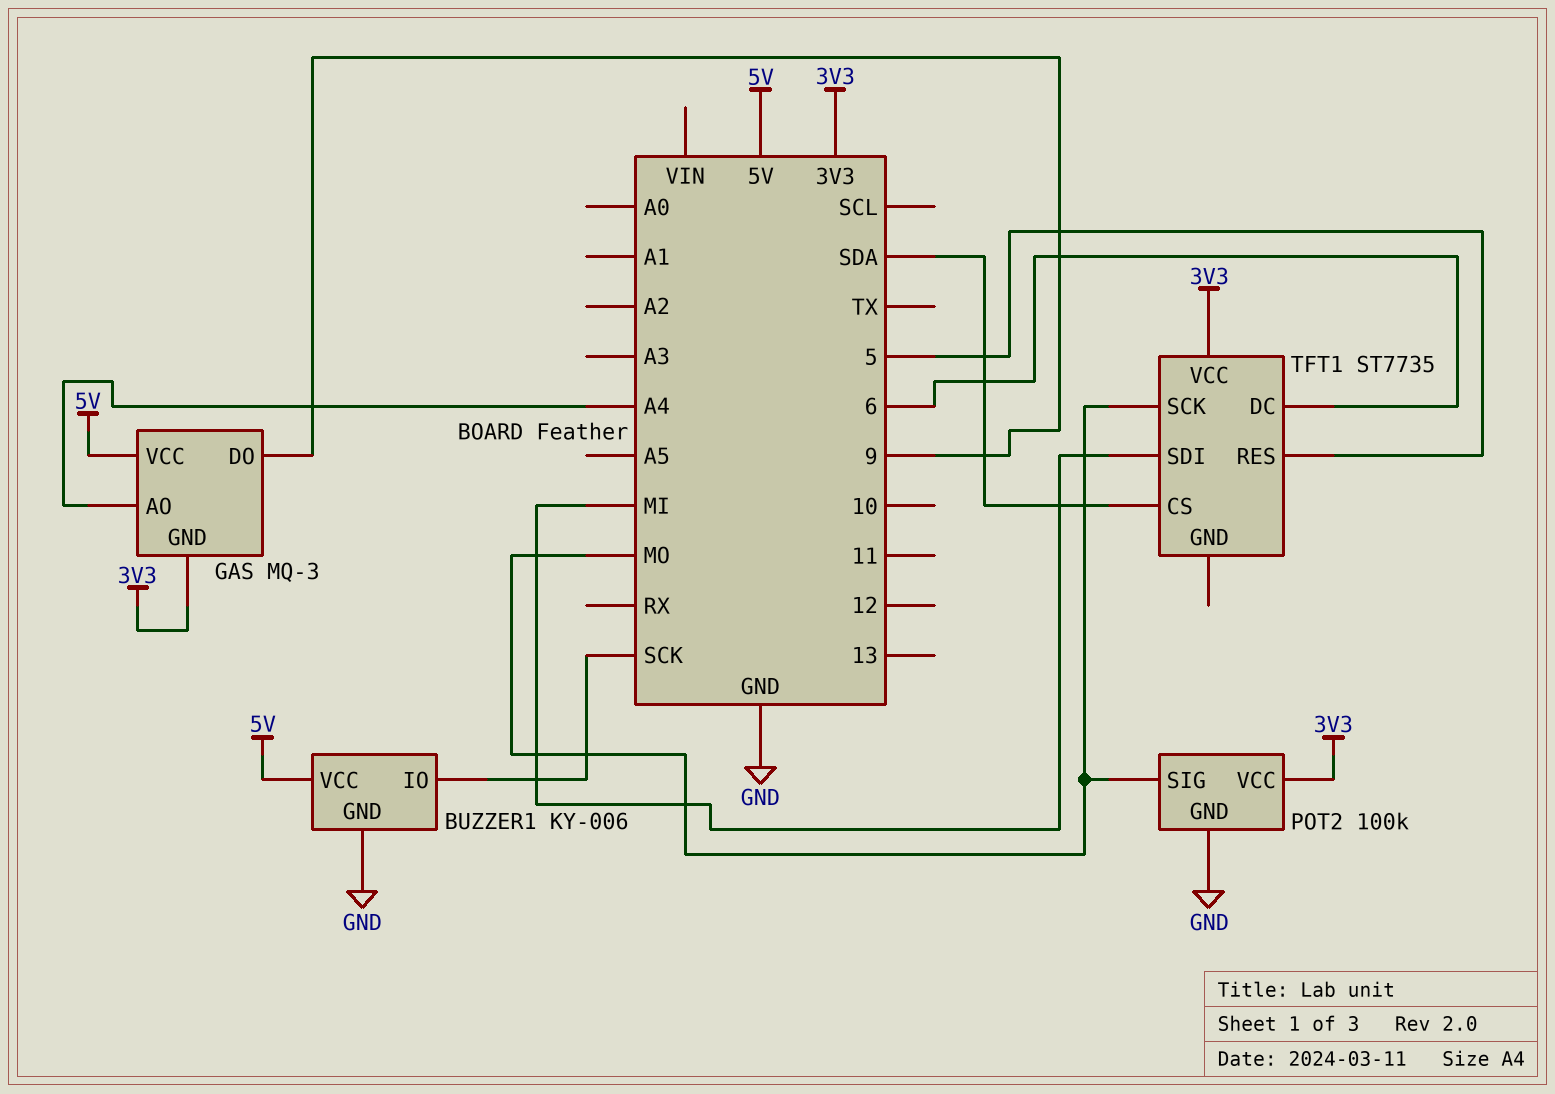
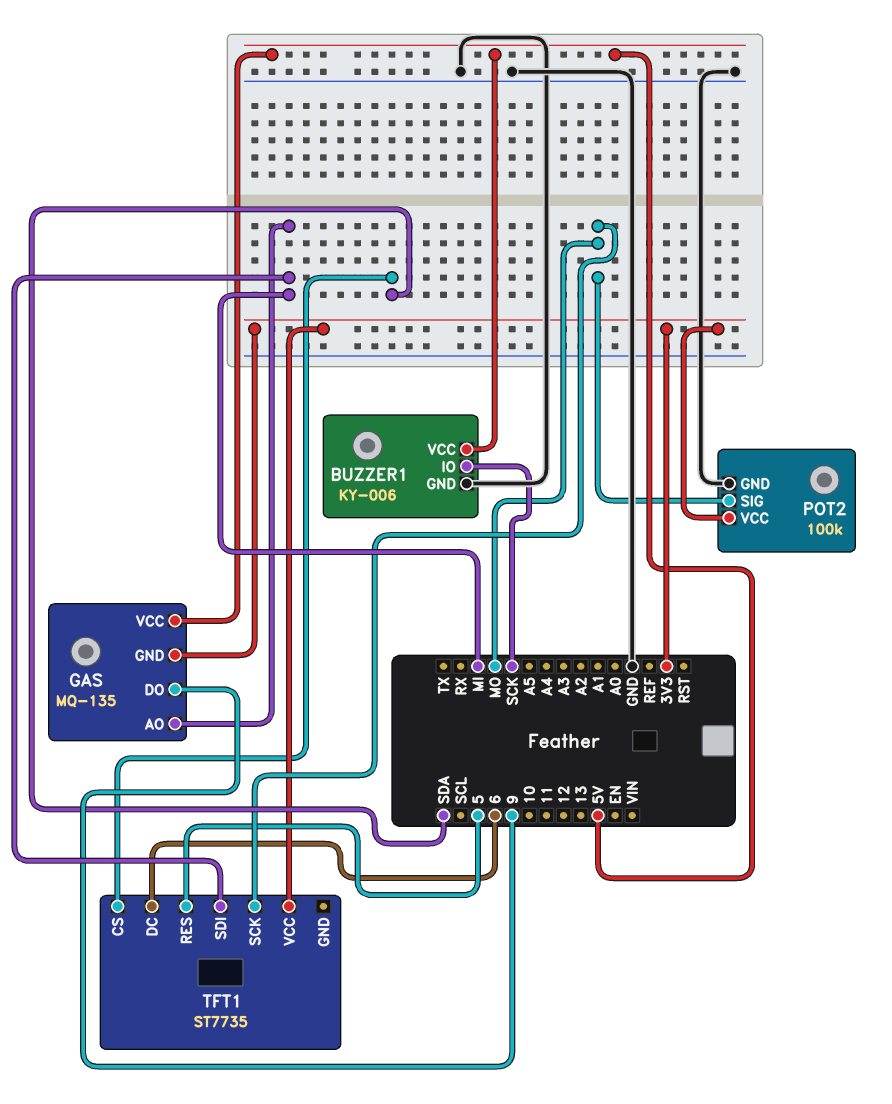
GAS: MQ-3 -> MQ-135
GAS pin AO: A4 -> MI

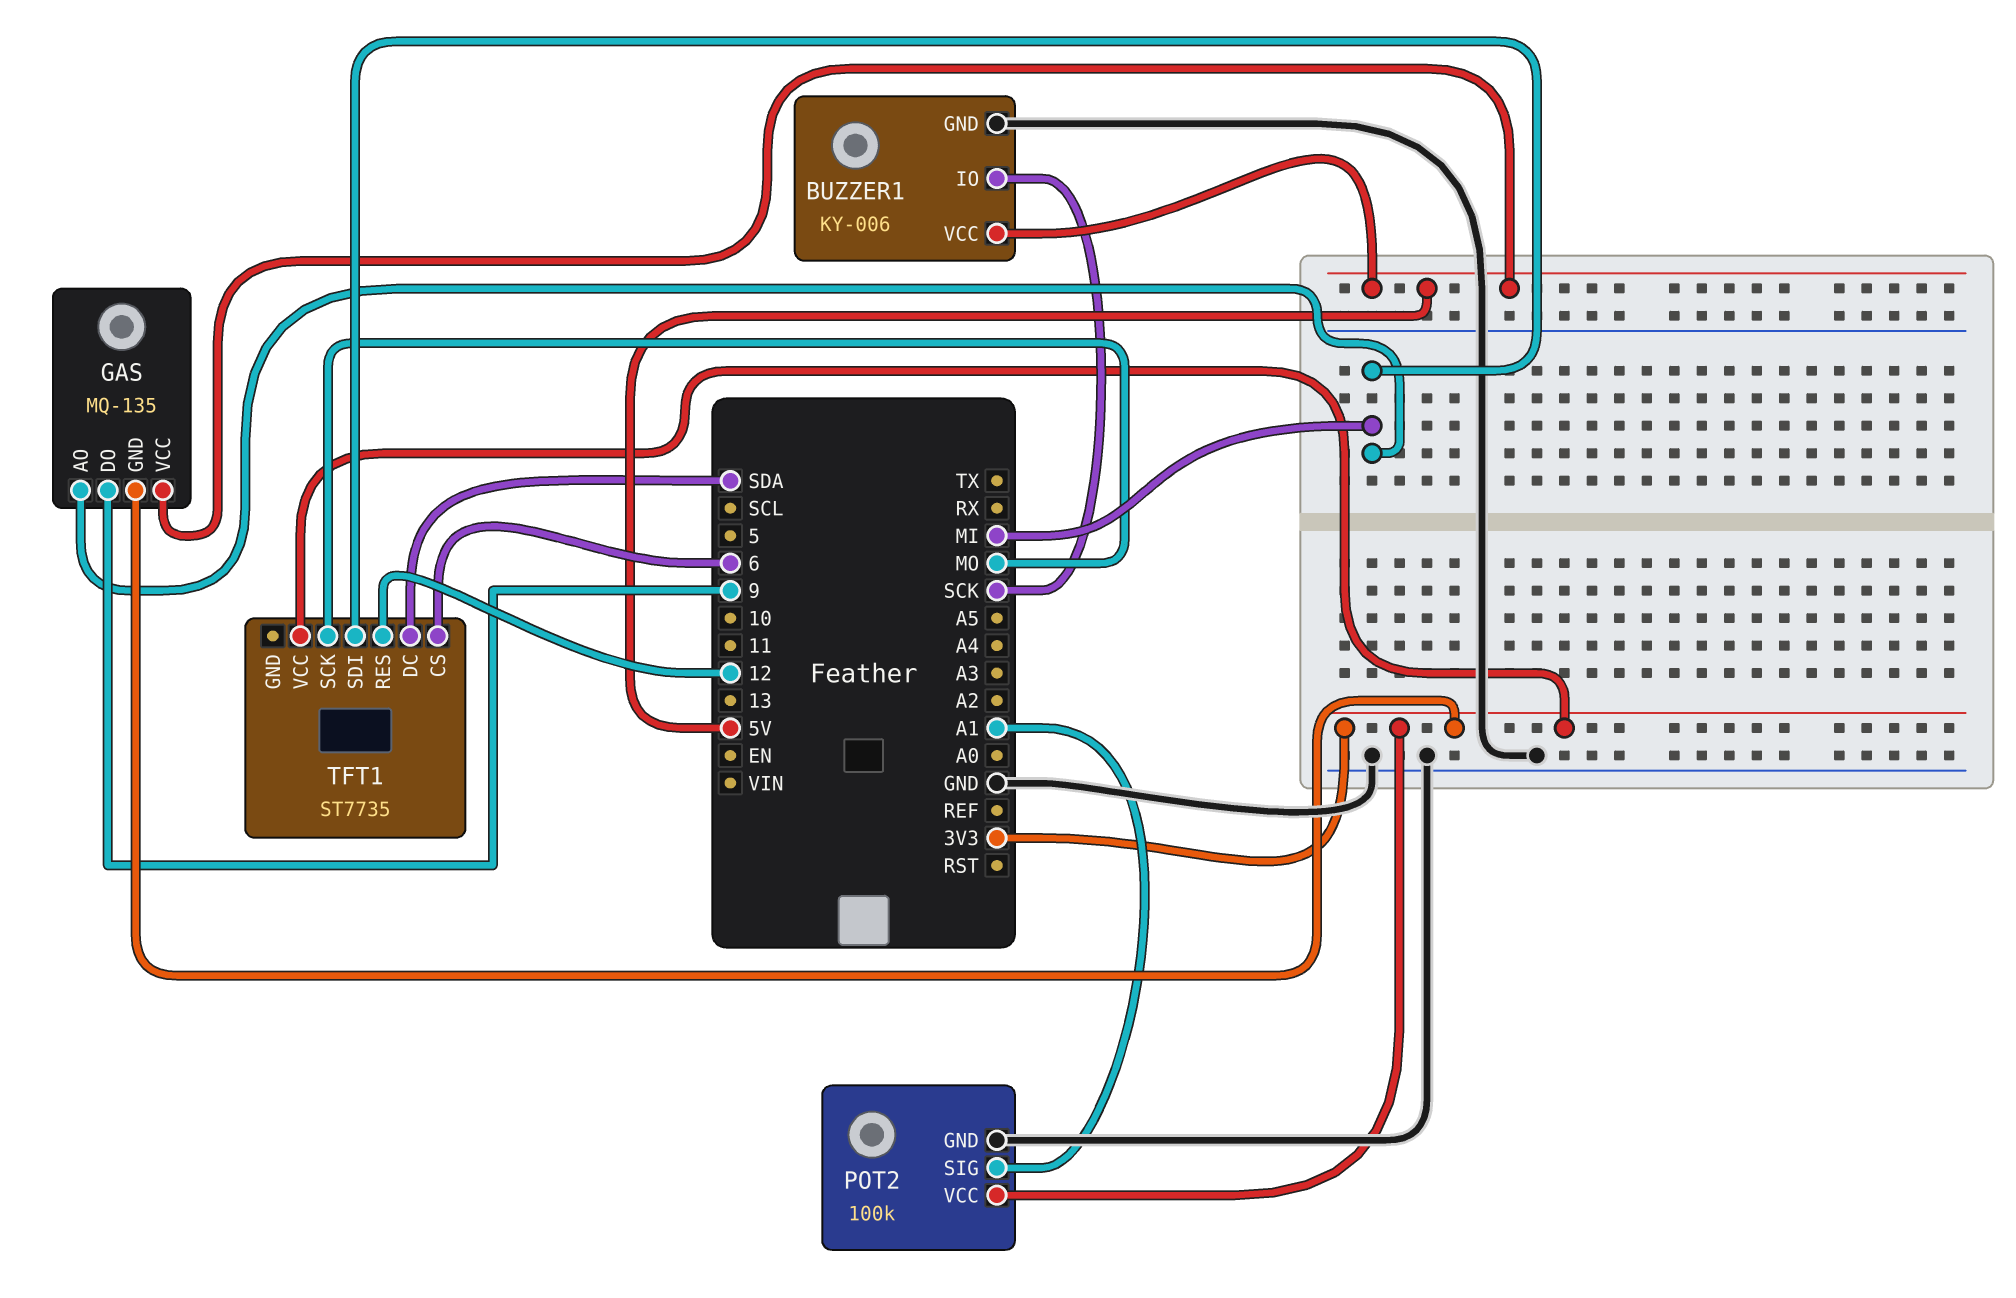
POT2 pin SIG: MO -> A1
TFT1 pin CS: SDA -> 6
TFT1 pin DC: 6 -> SDA
TFT1 pin RES: 5 -> 12

